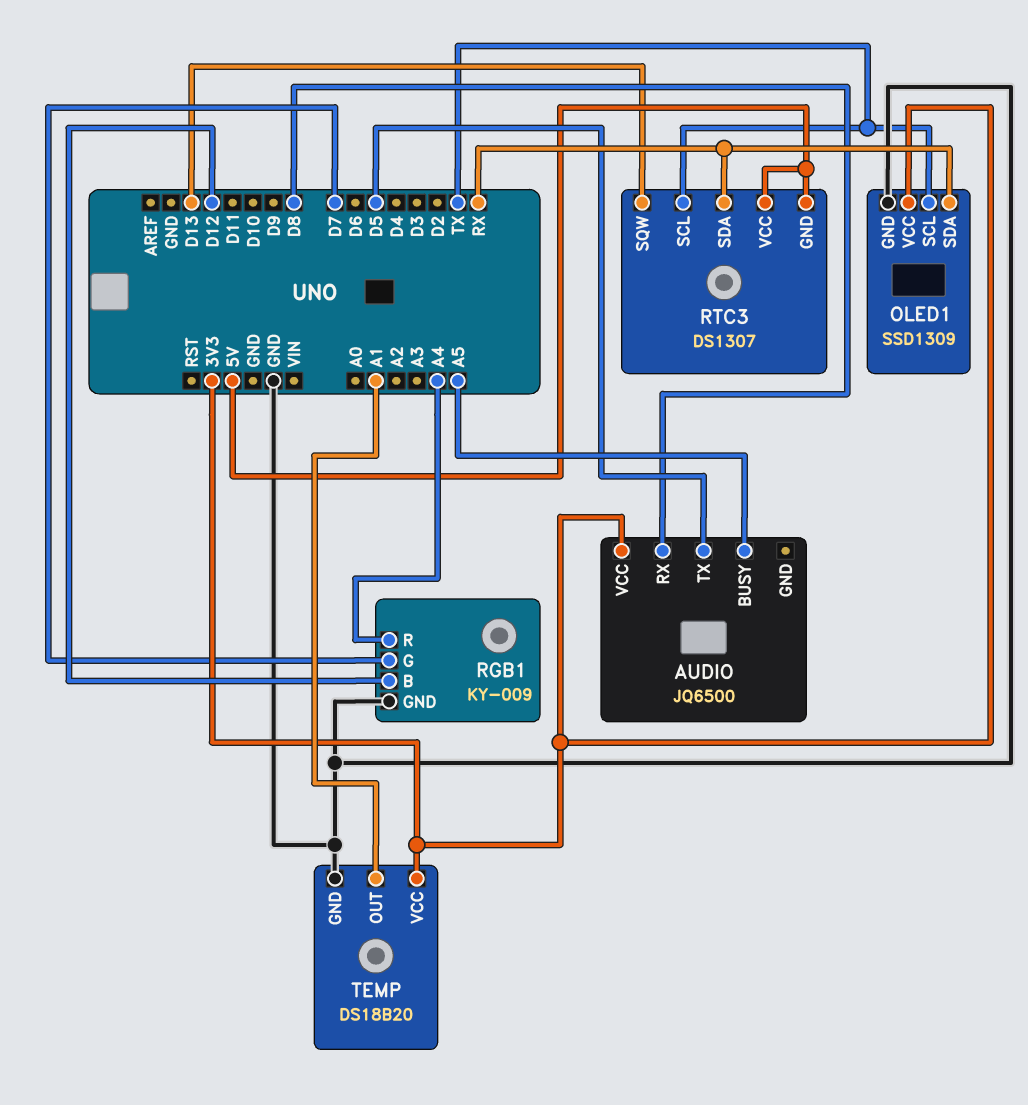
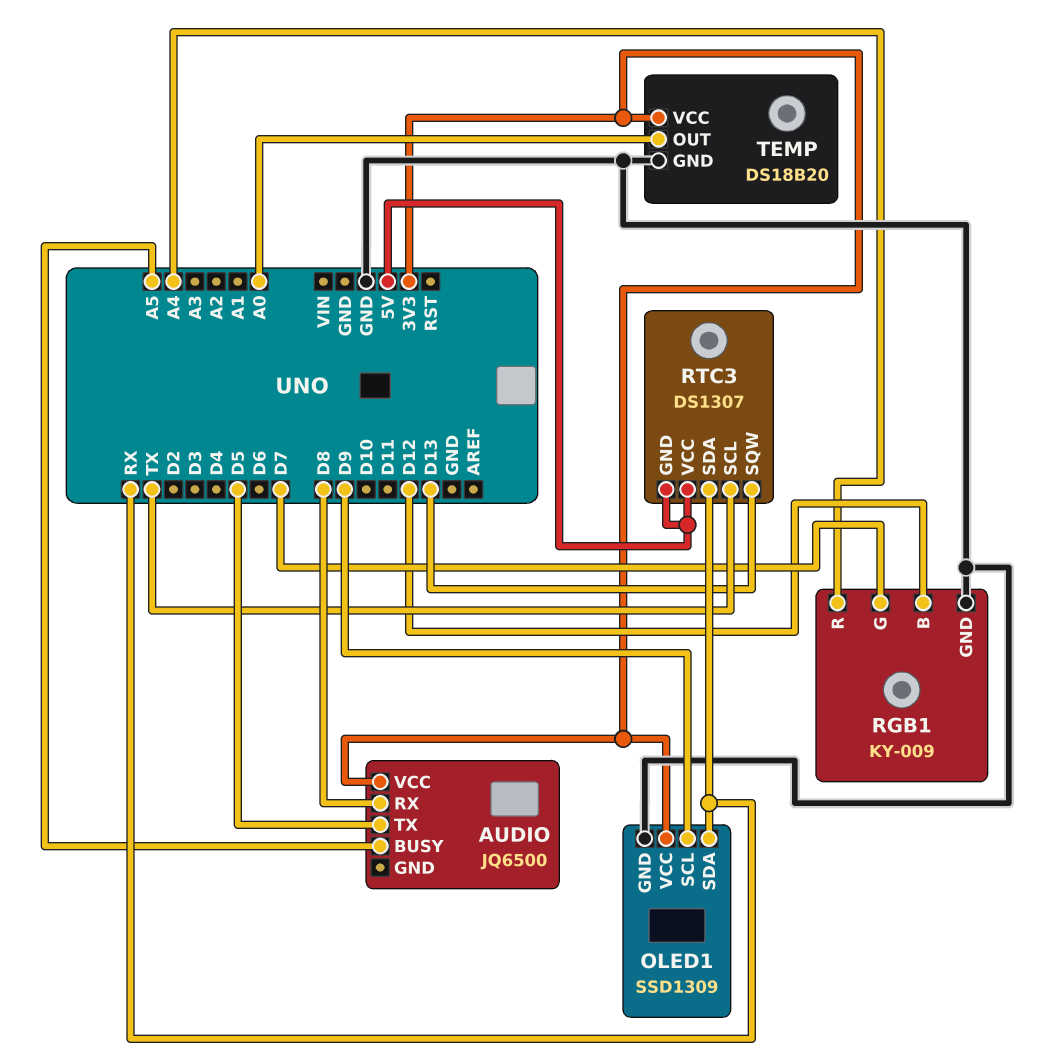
OLED1 pin SCL: TX -> D9
TEMP pin OUT: A1 -> A0

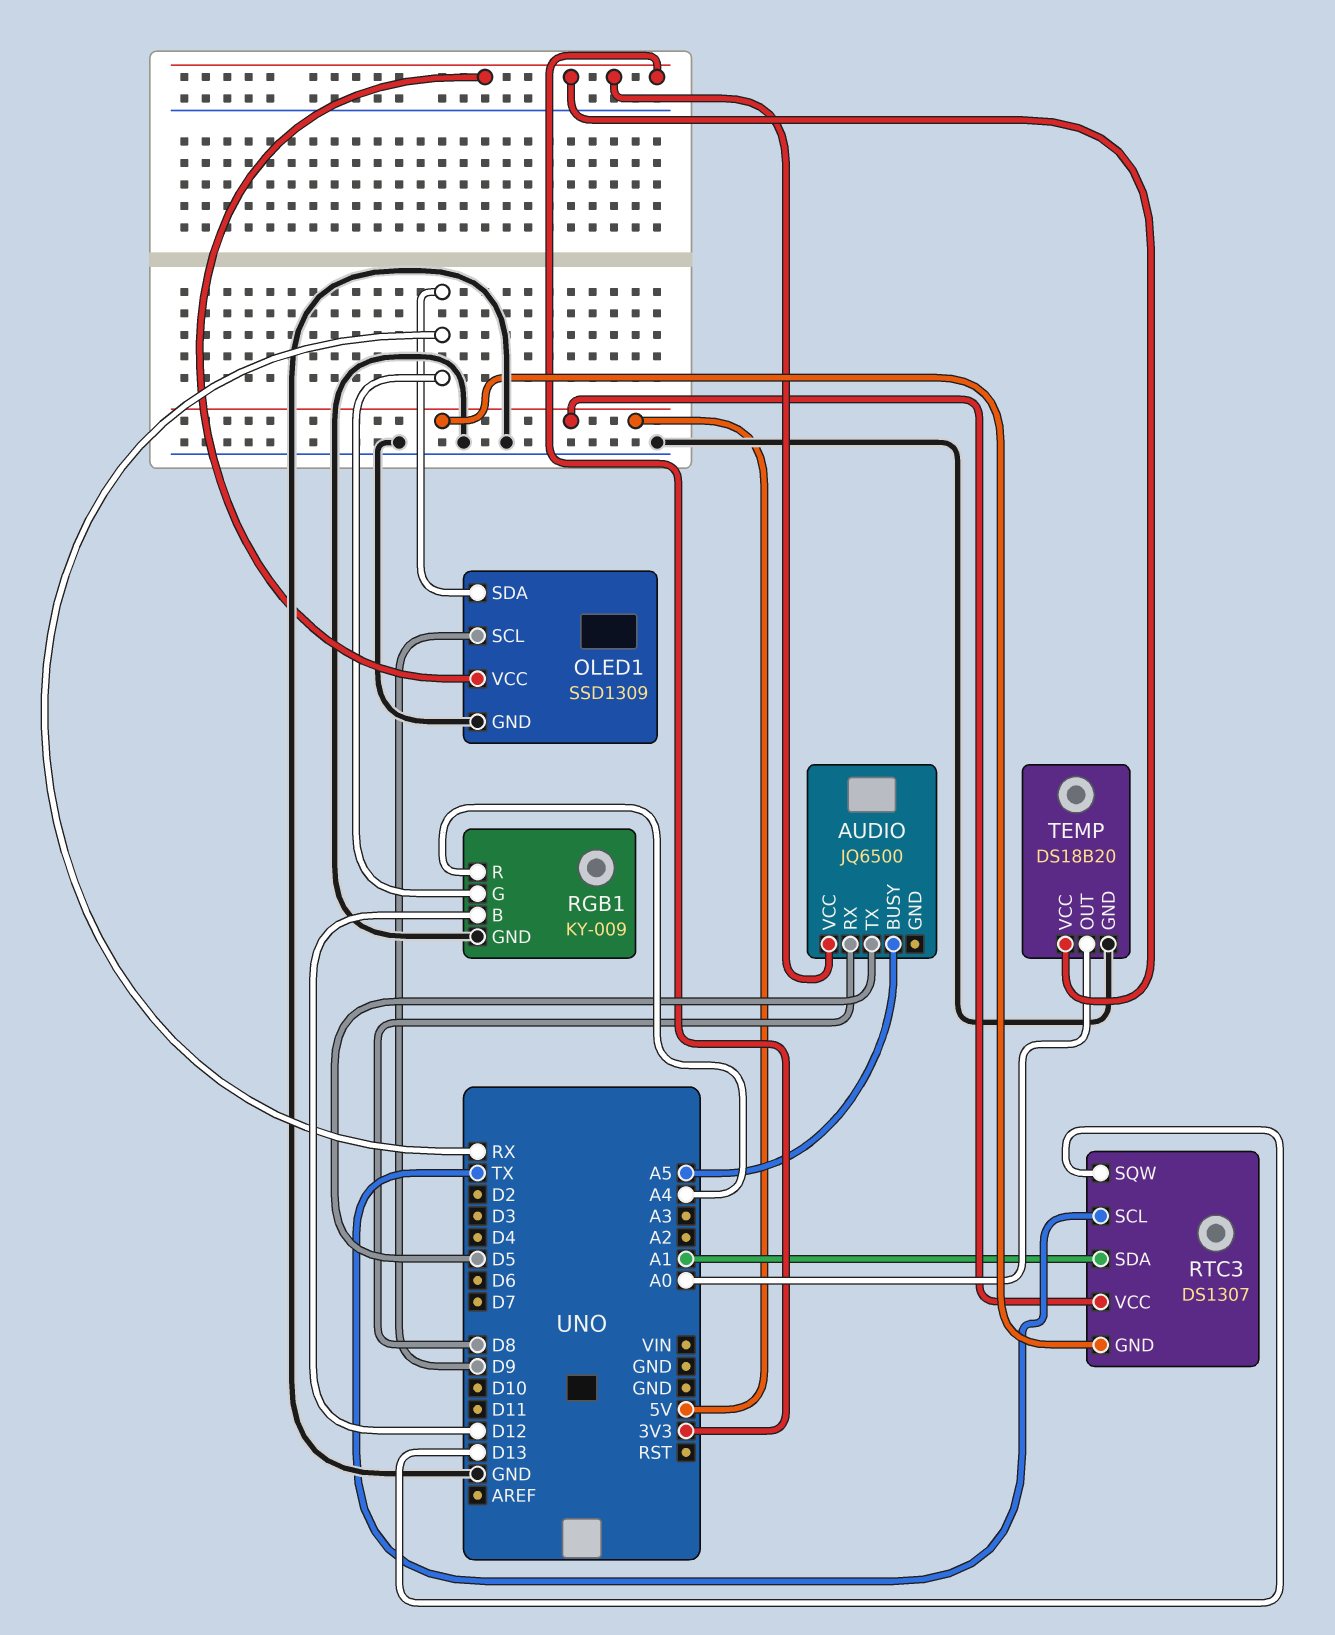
RGB1 pin G: D7 -> RX
RTC3 pin SDA: RX -> A1

